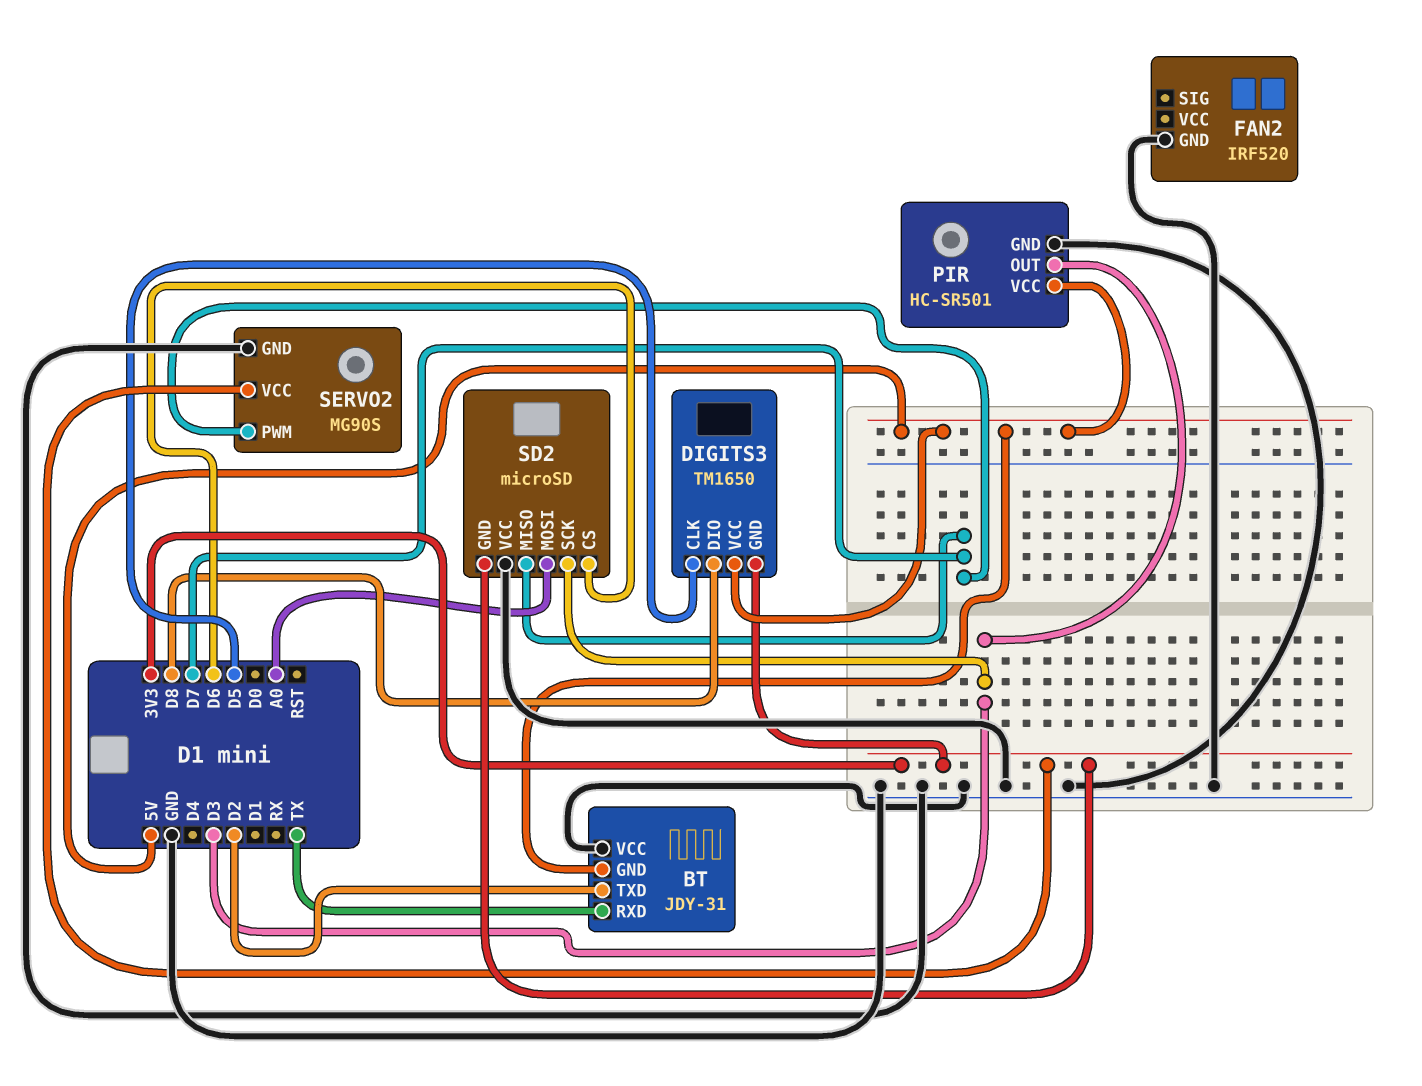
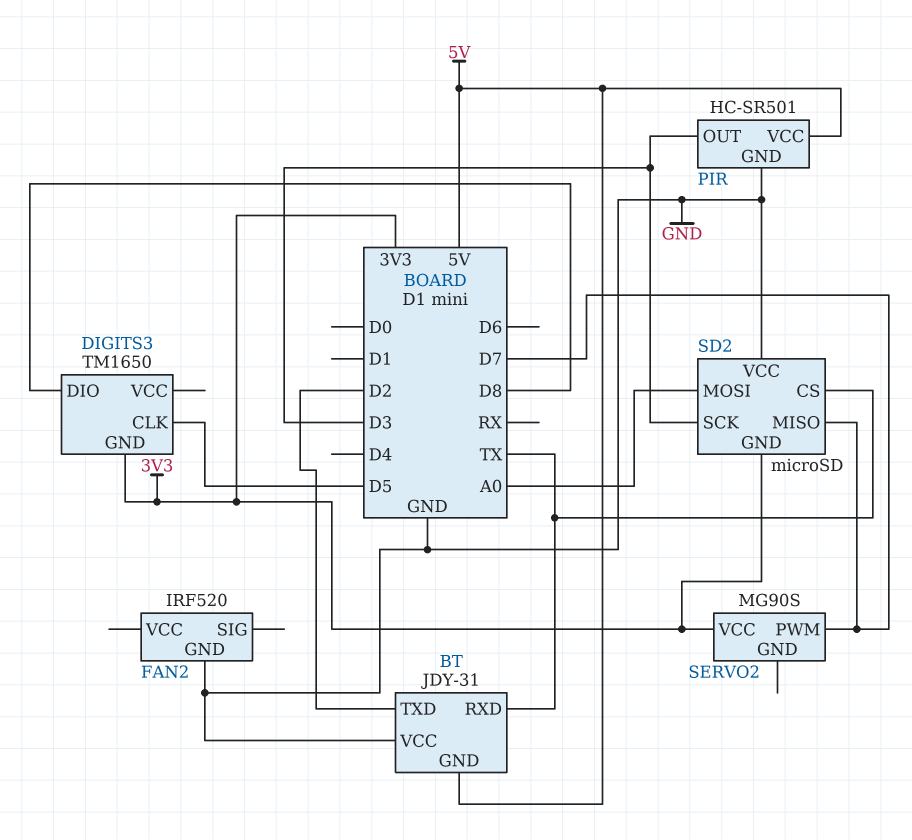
DIGITS3 pin VCC: 5V -> none
SD2 pin CS: D6 -> TX
SERVO2 pin GND: GND -> none

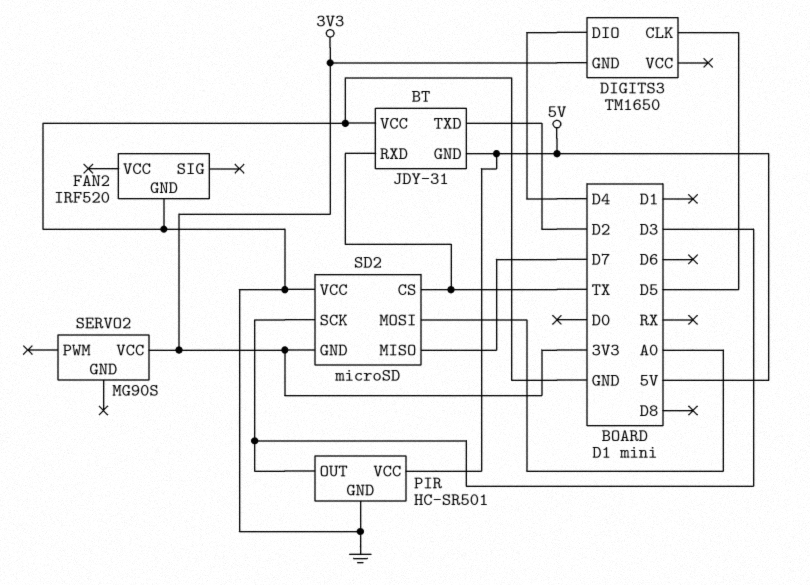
DIGITS3 pin DIO: D8 -> D4
SERVO2 pin PWM: D7 -> none

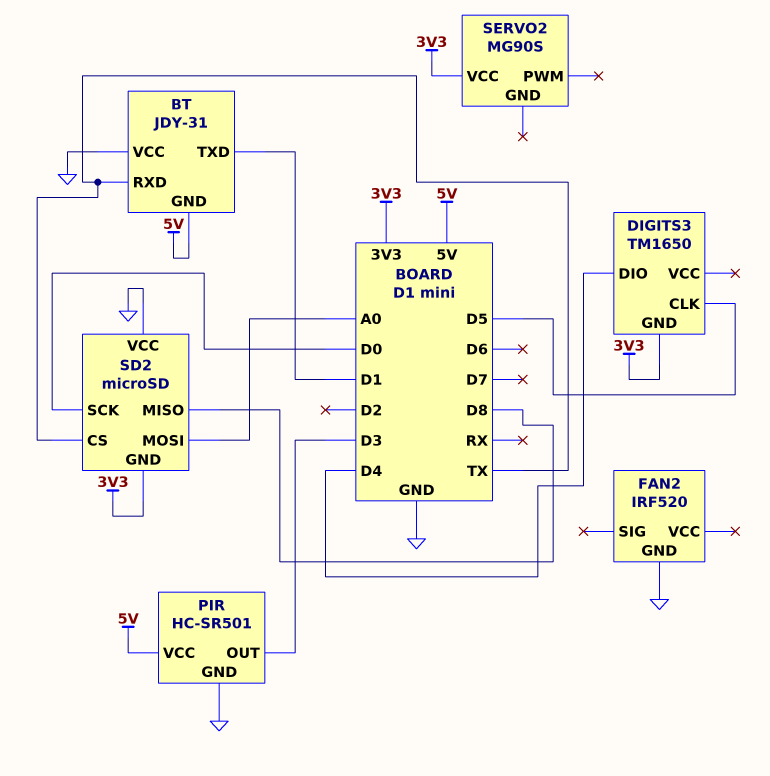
BT pin TXD: D2 -> D1
SD2 pin MISO: D7 -> D8
SD2 pin SCK: D3 -> D0

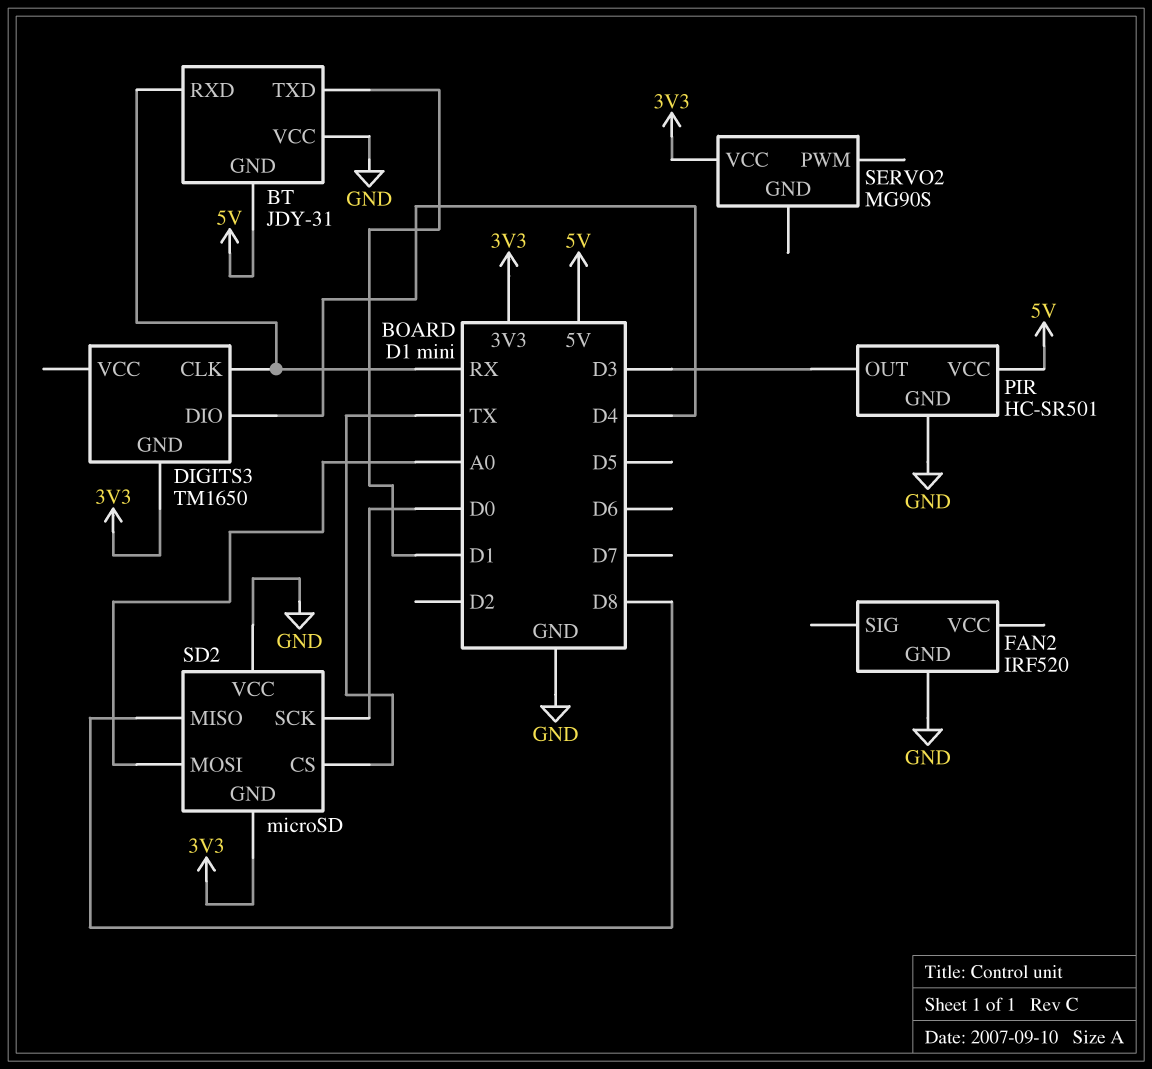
BT pin RXD: TX -> RX
DIGITS3 pin CLK: D5 -> RX

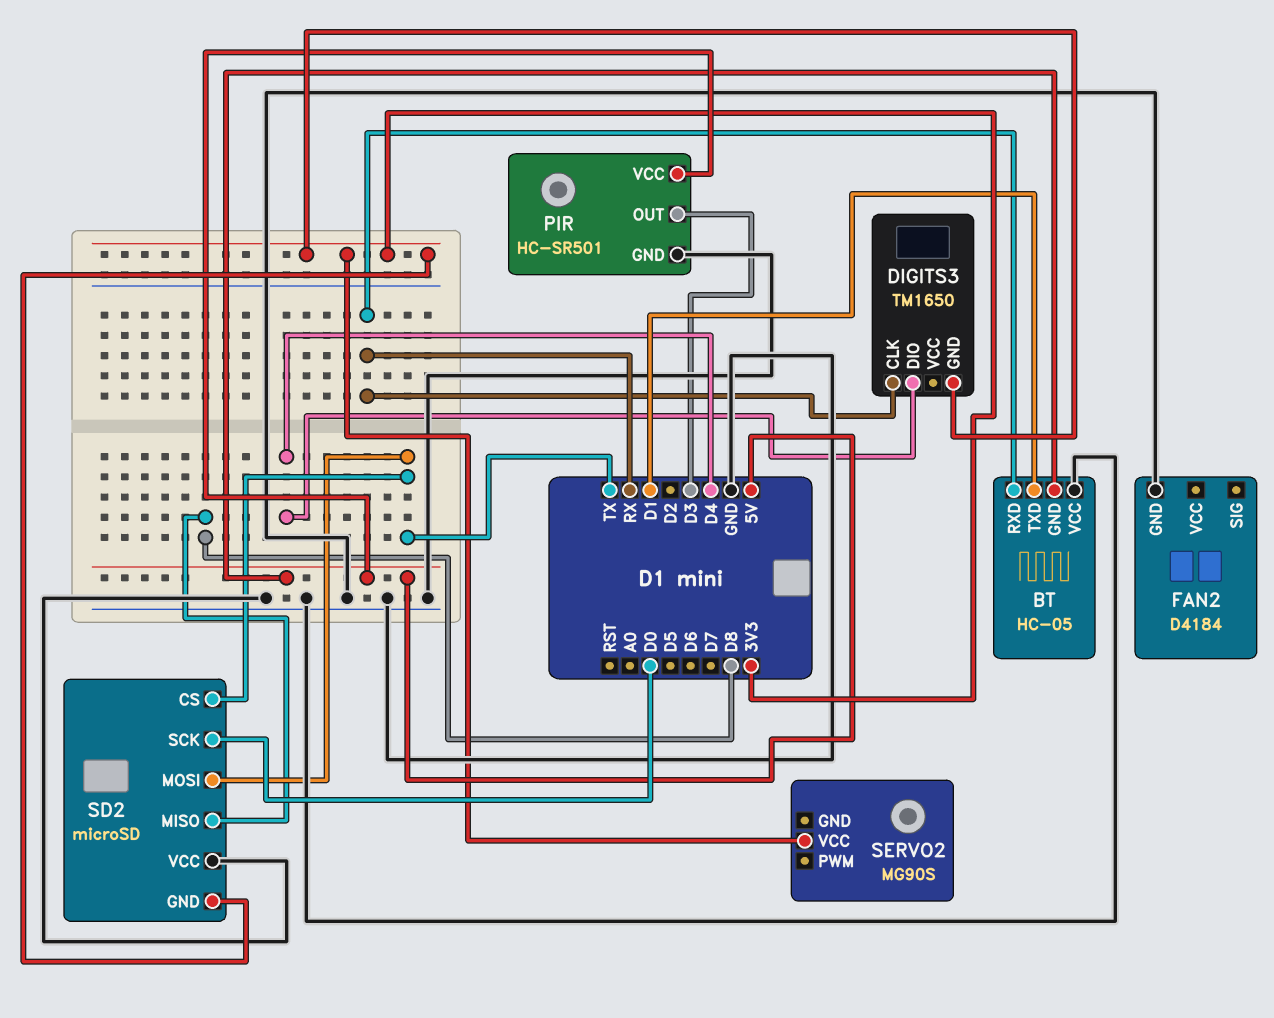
BT: JDY-31 -> HC-05
FAN2: IRF520 -> D4184
SD2 pin MOSI: A0 -> TX

